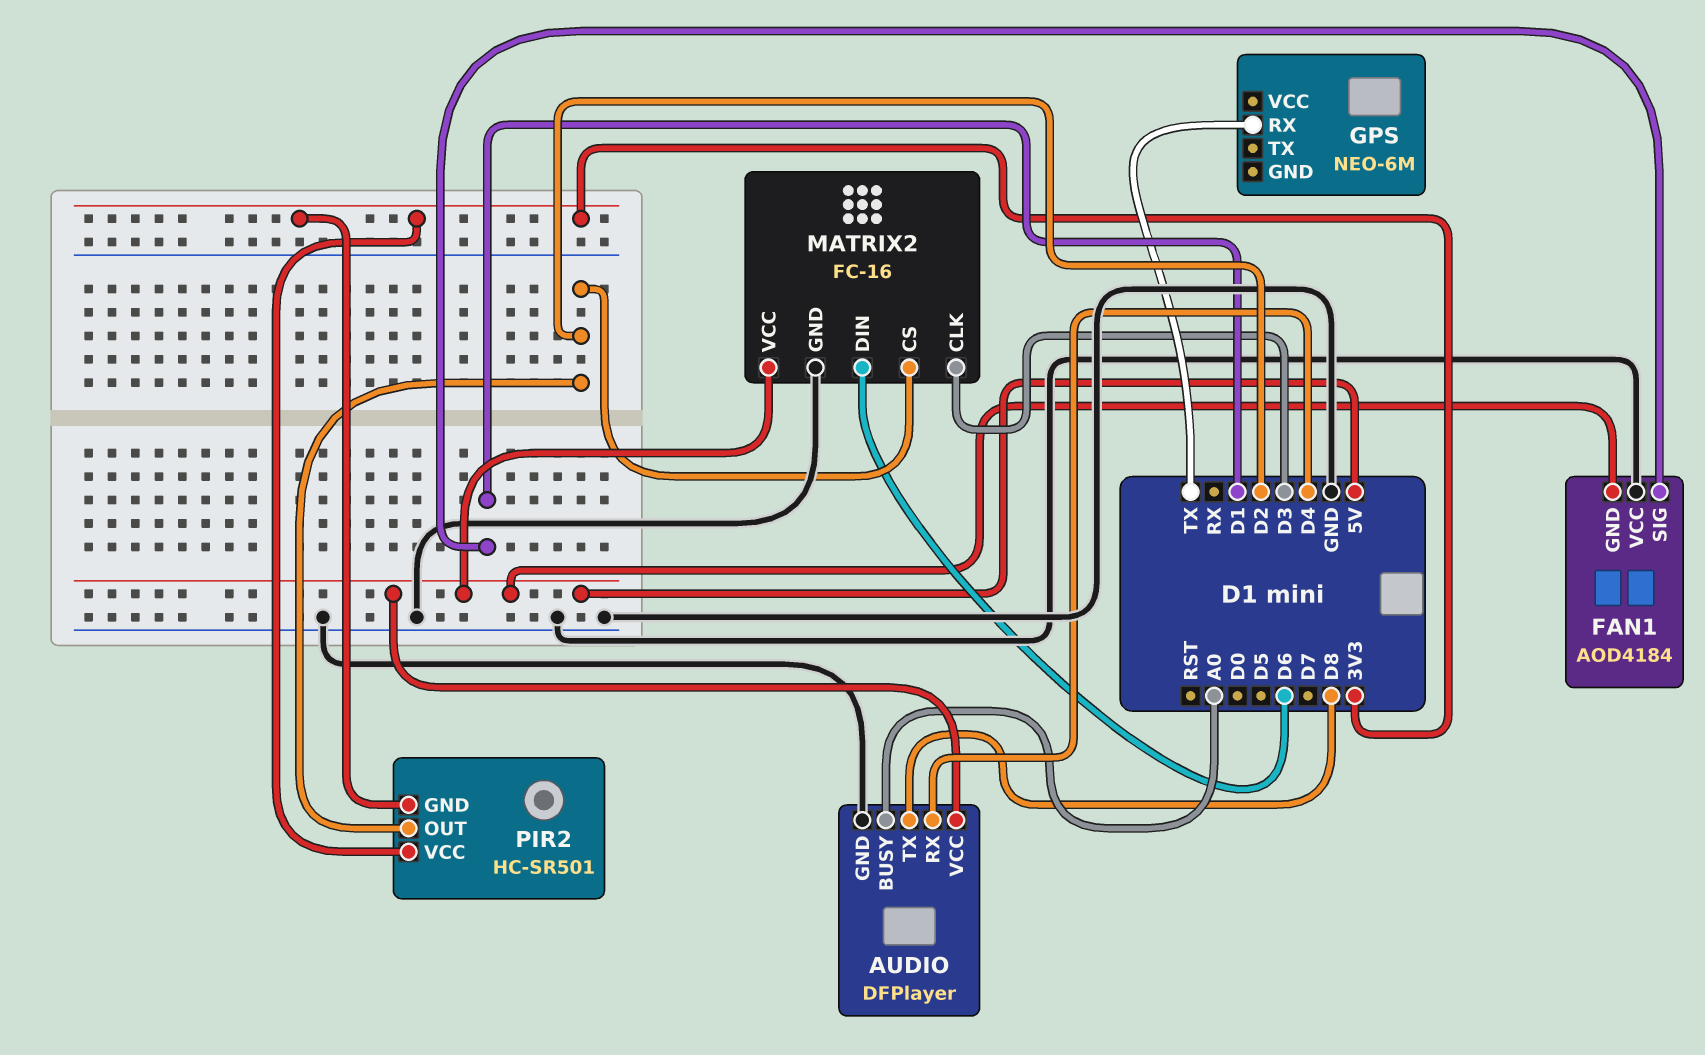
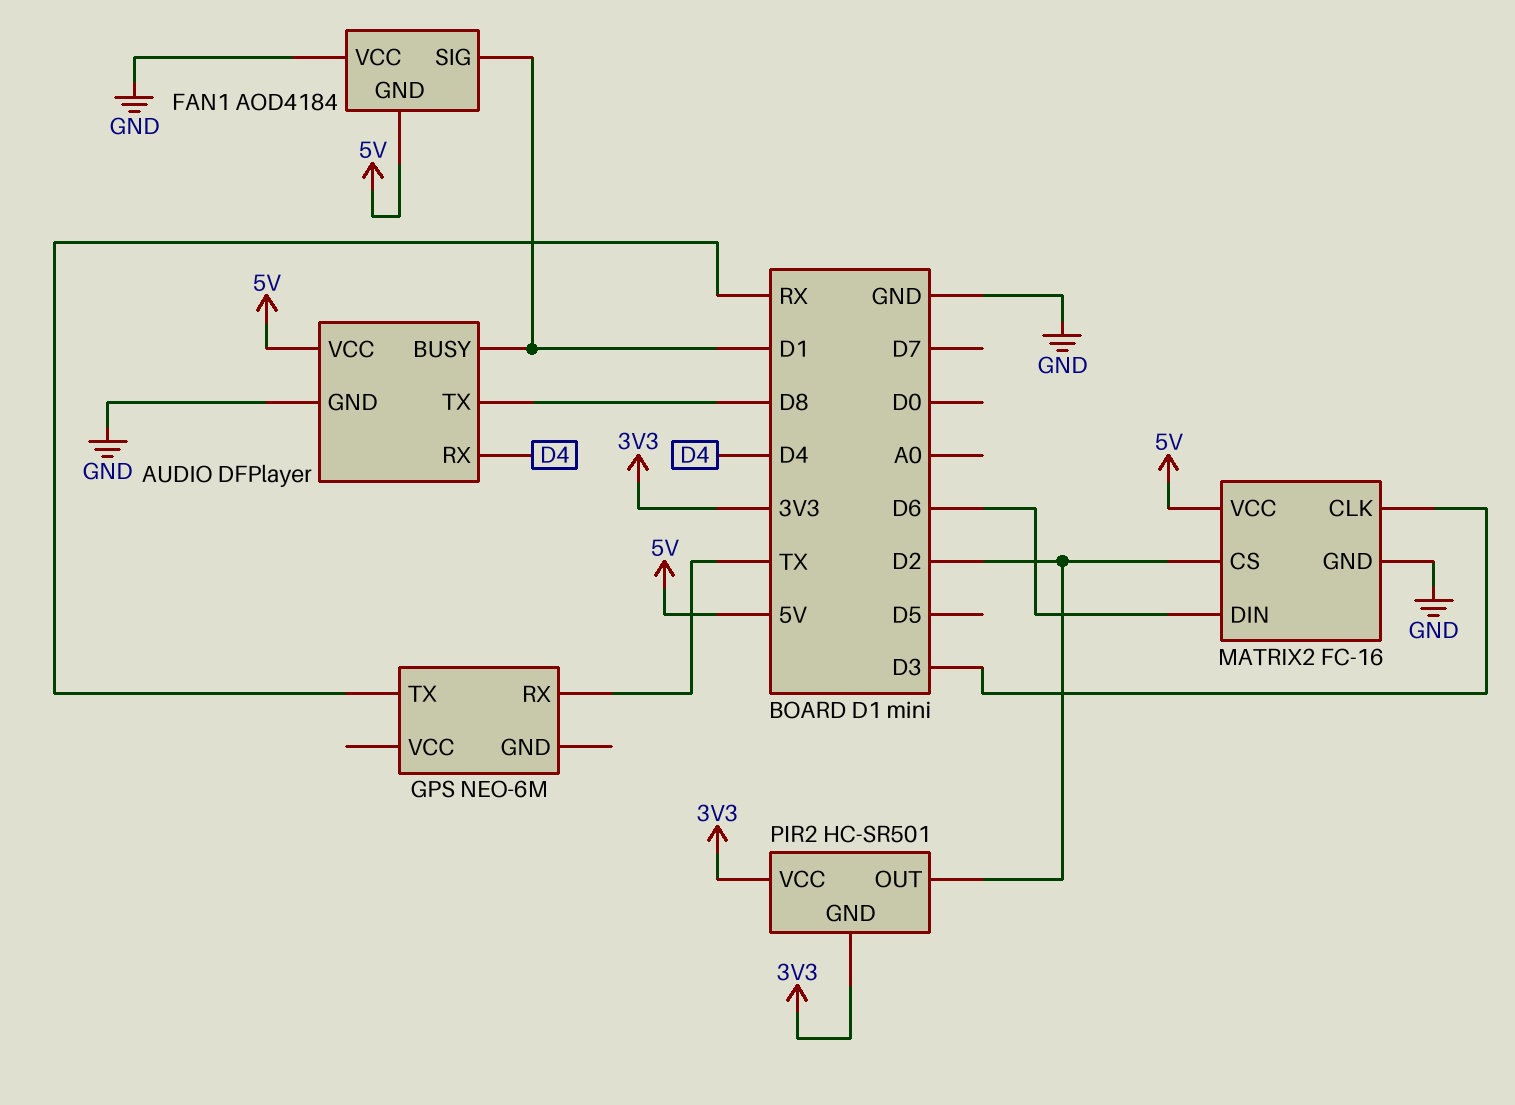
AUDIO pin BUSY: A0 -> D1
GPS pin TX: none -> RX

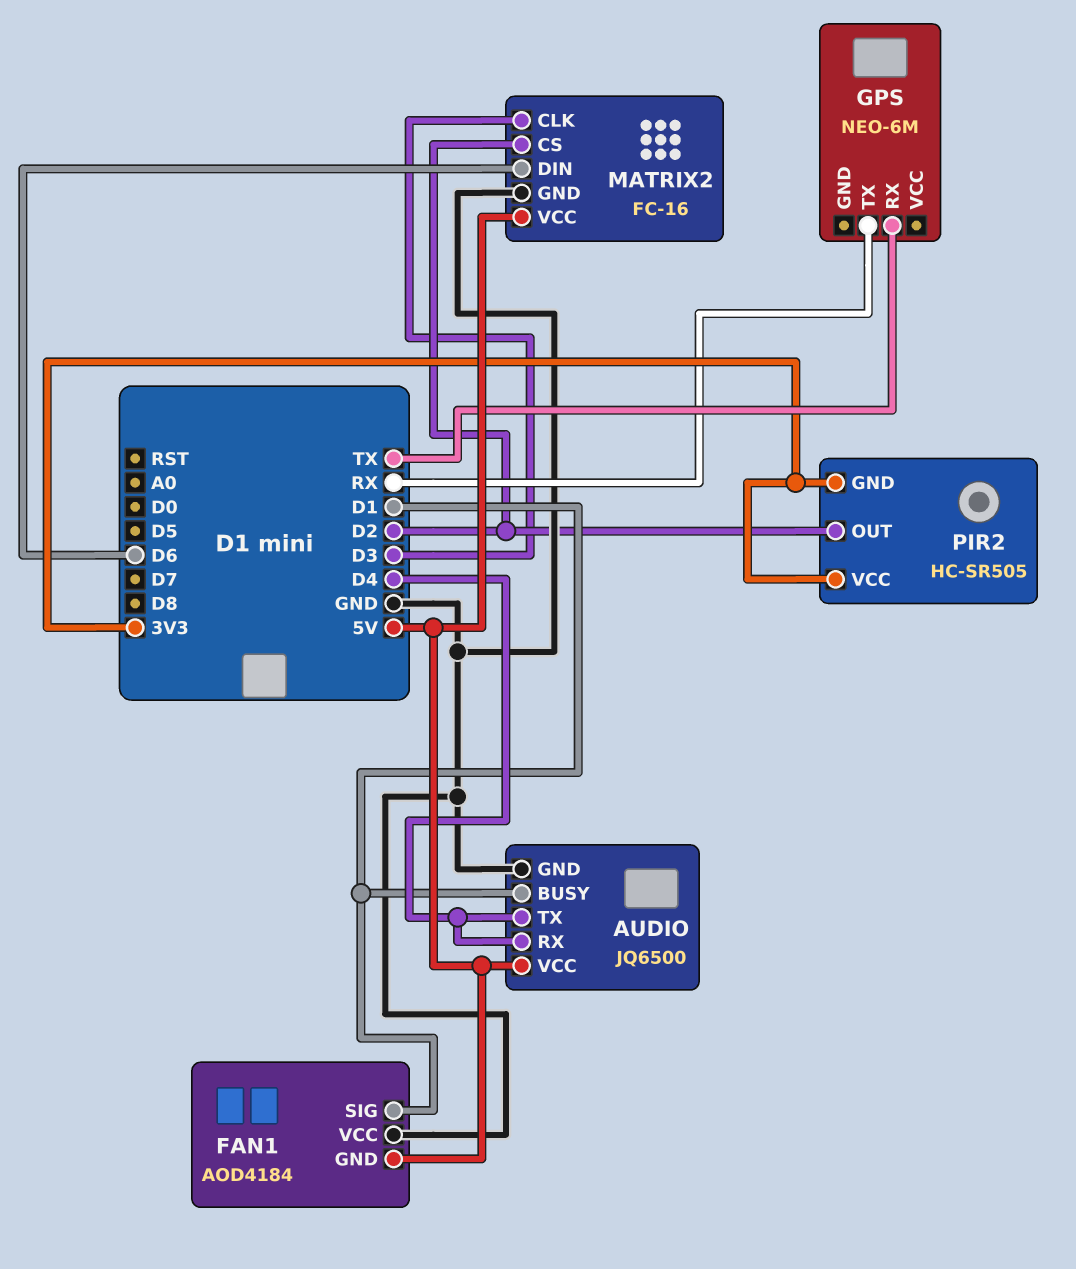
AUDIO: DFPlayer -> JQ6500
AUDIO pin TX: D8 -> D4
PIR2: HC-SR501 -> HC-SR505

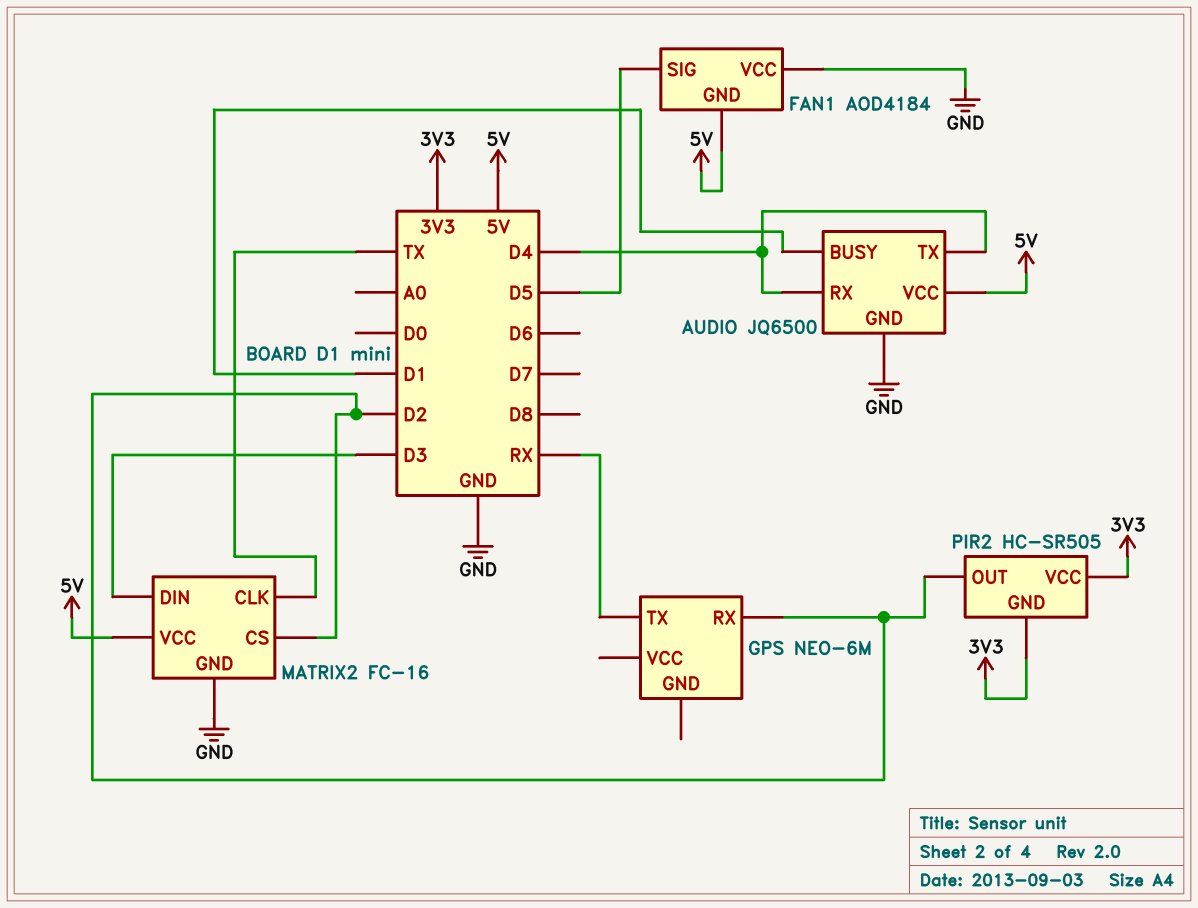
FAN1 pin SIG: D1 -> D5
GPS pin RX: TX -> D2
MATRIX2 pin CLK: D3 -> TX
MATRIX2 pin DIN: D6 -> D3

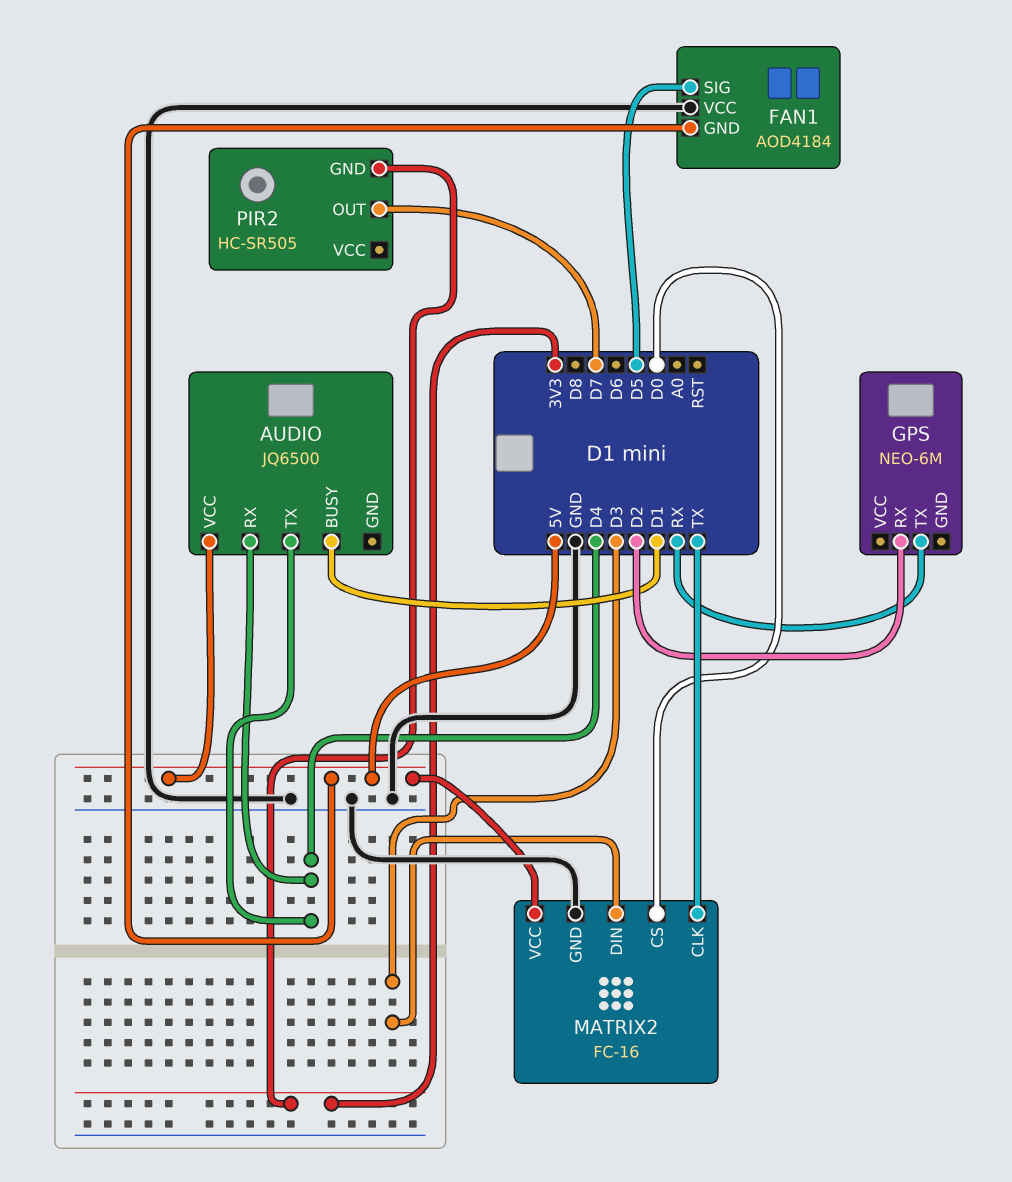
AUDIO pin GND: GND -> none
MATRIX2 pin CS: D2 -> D0
PIR2 pin OUT: D2 -> D7
PIR2 pin VCC: 3V3 -> none

